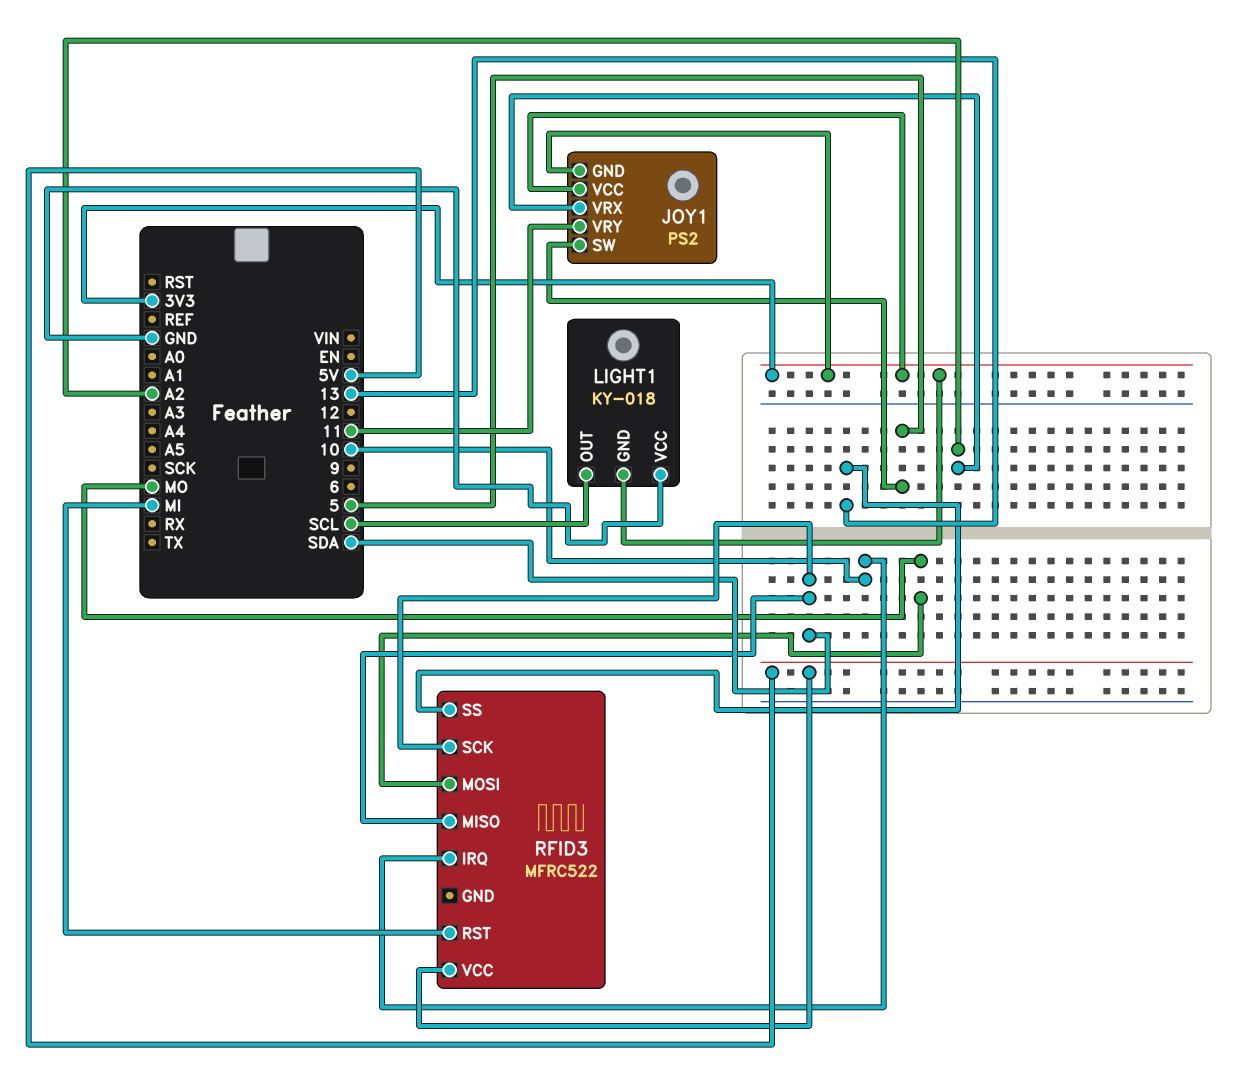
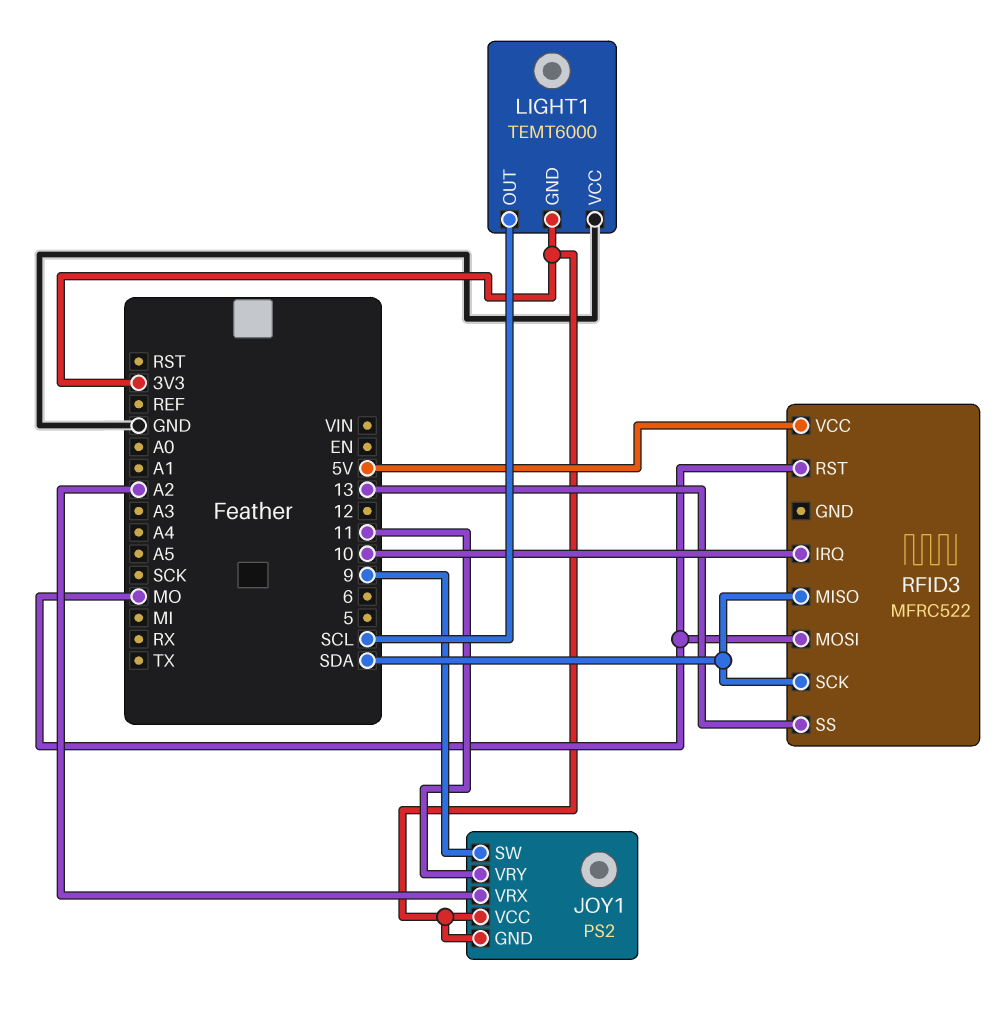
JOY1 pin SW: 5 -> 9
LIGHT1: KY-018 -> TEMT6000
RFID3 pin RST: MI -> MO

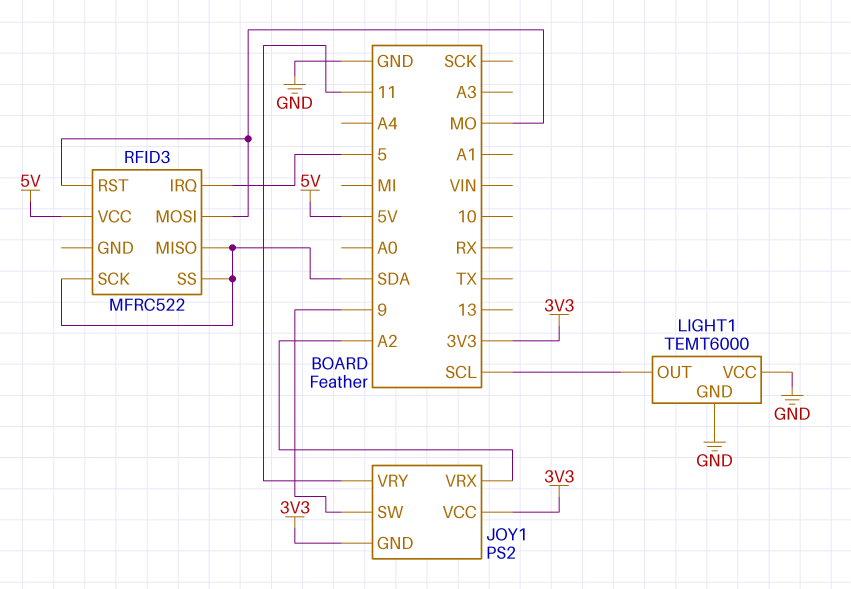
LIGHT1 pin GND: 3V3 -> GND
RFID3 pin IRQ: 10 -> 5
RFID3 pin SS: 13 -> SDA

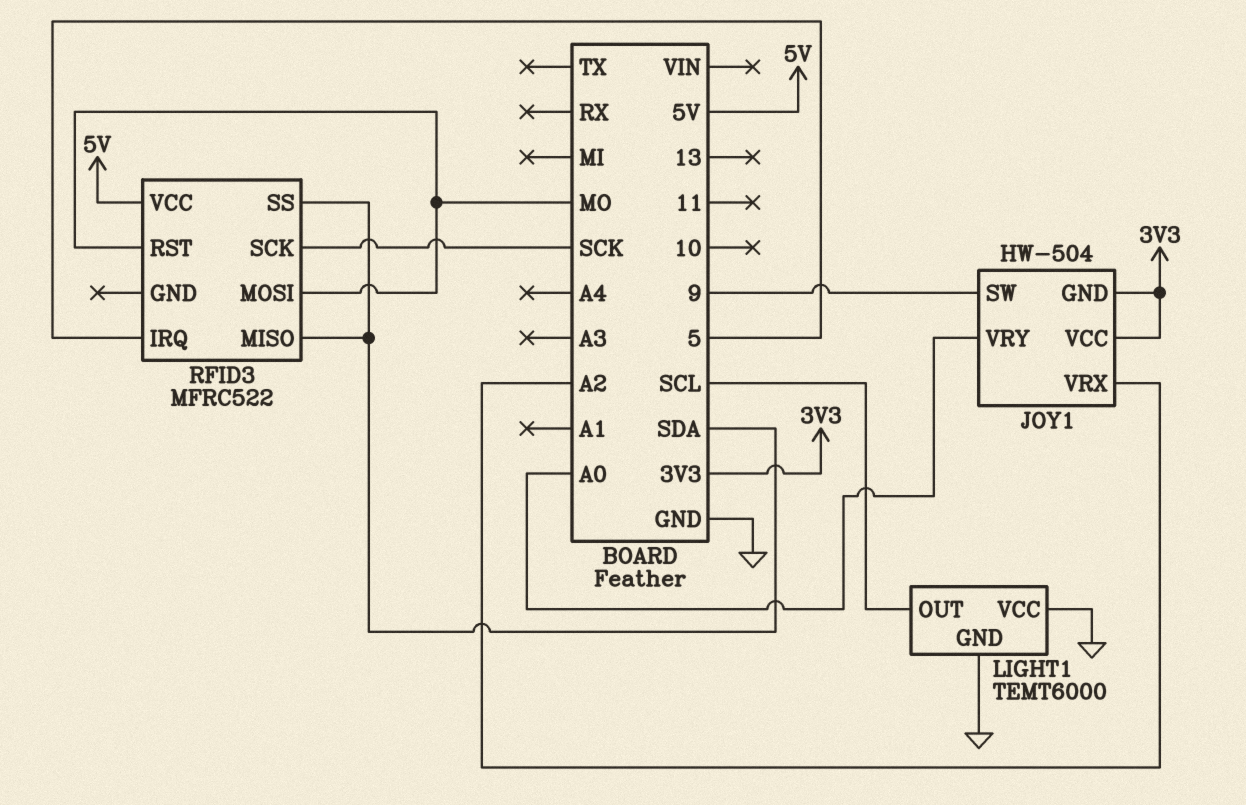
JOY1: PS2 -> HW-504
JOY1 pin VRY: 11 -> A0
RFID3 pin SCK: SDA -> SCK

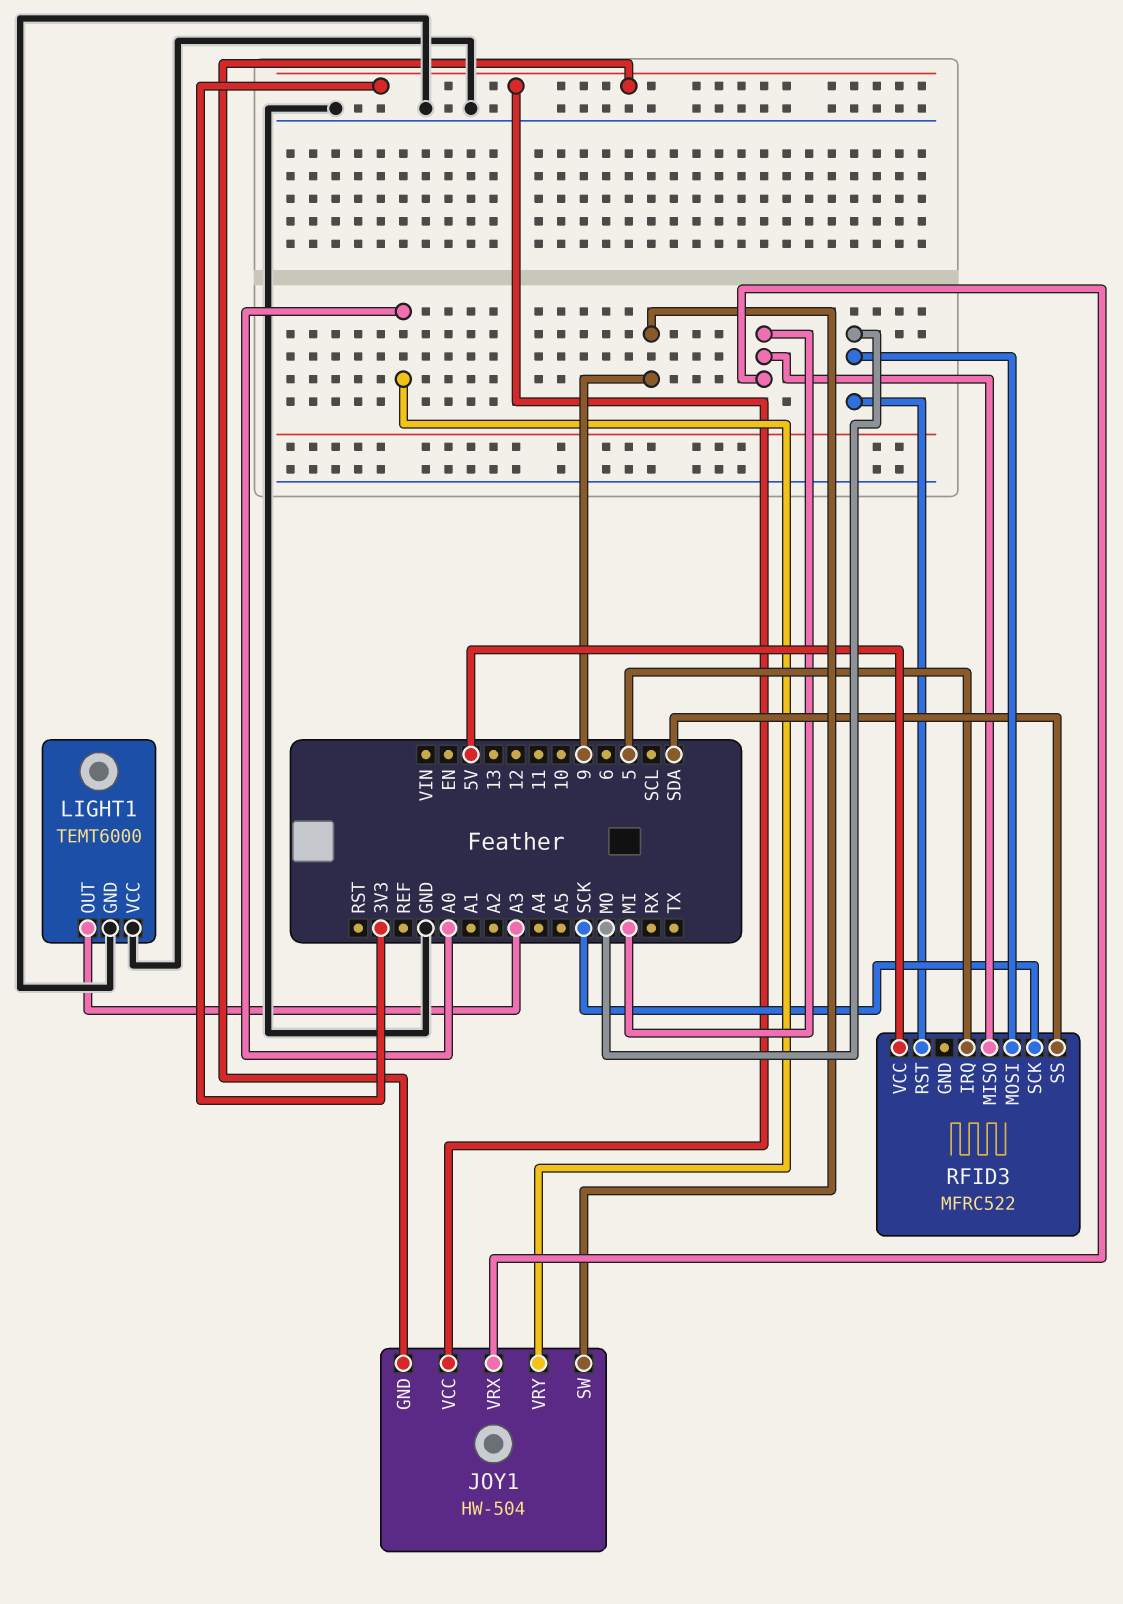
JOY1 pin VRX: A2 -> MI
LIGHT1 pin OUT: SCL -> A3
RFID3 pin MISO: SDA -> MI

